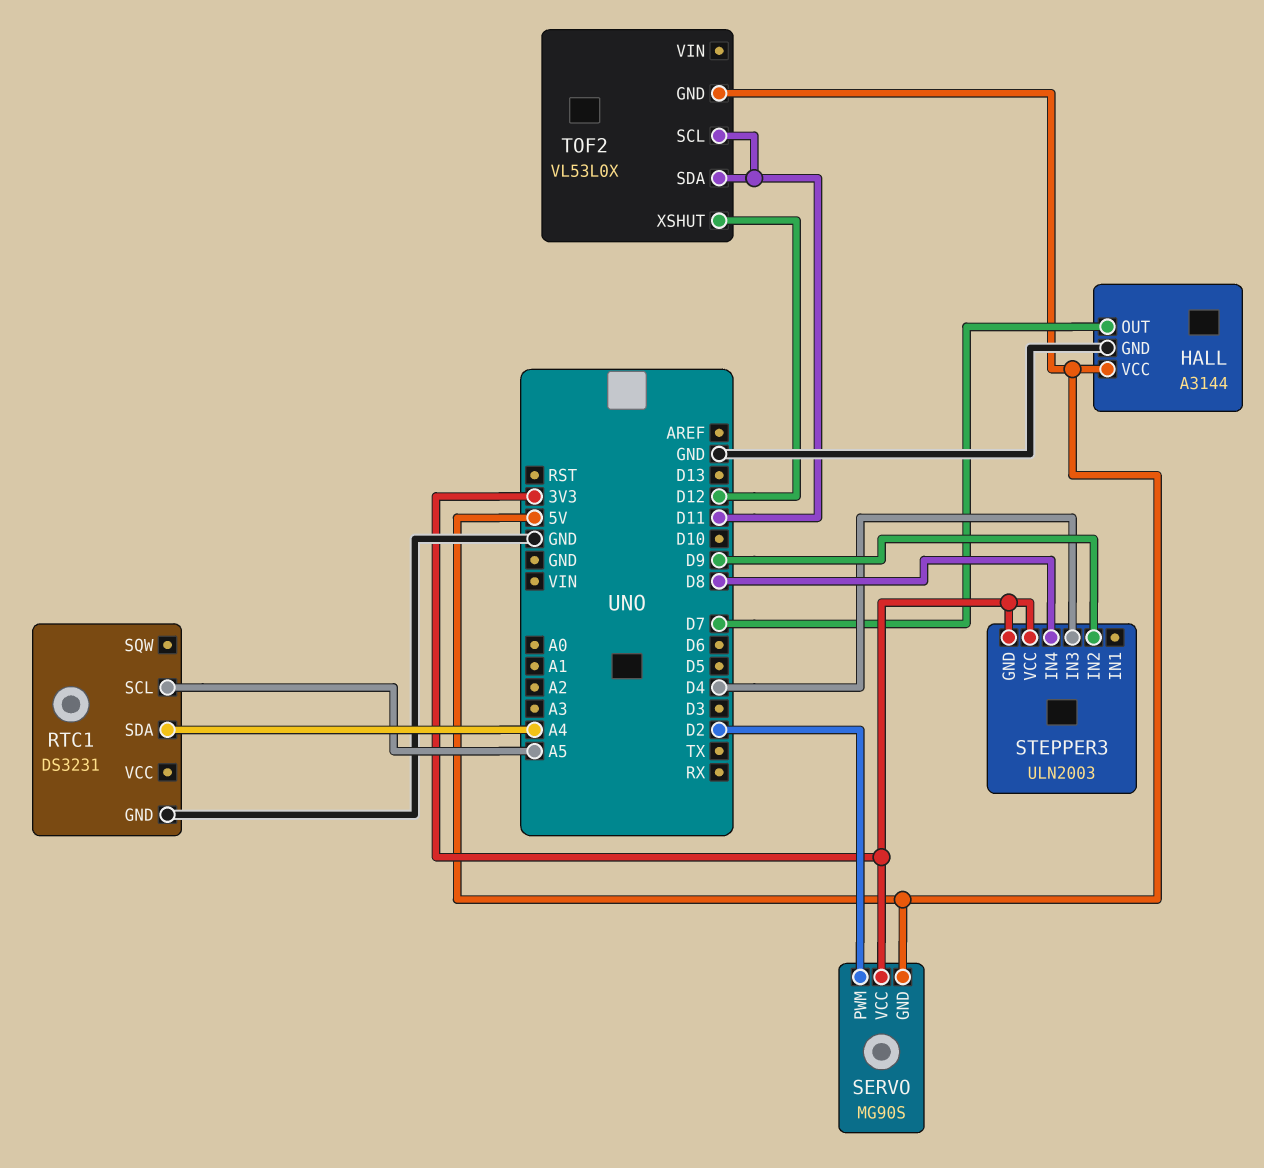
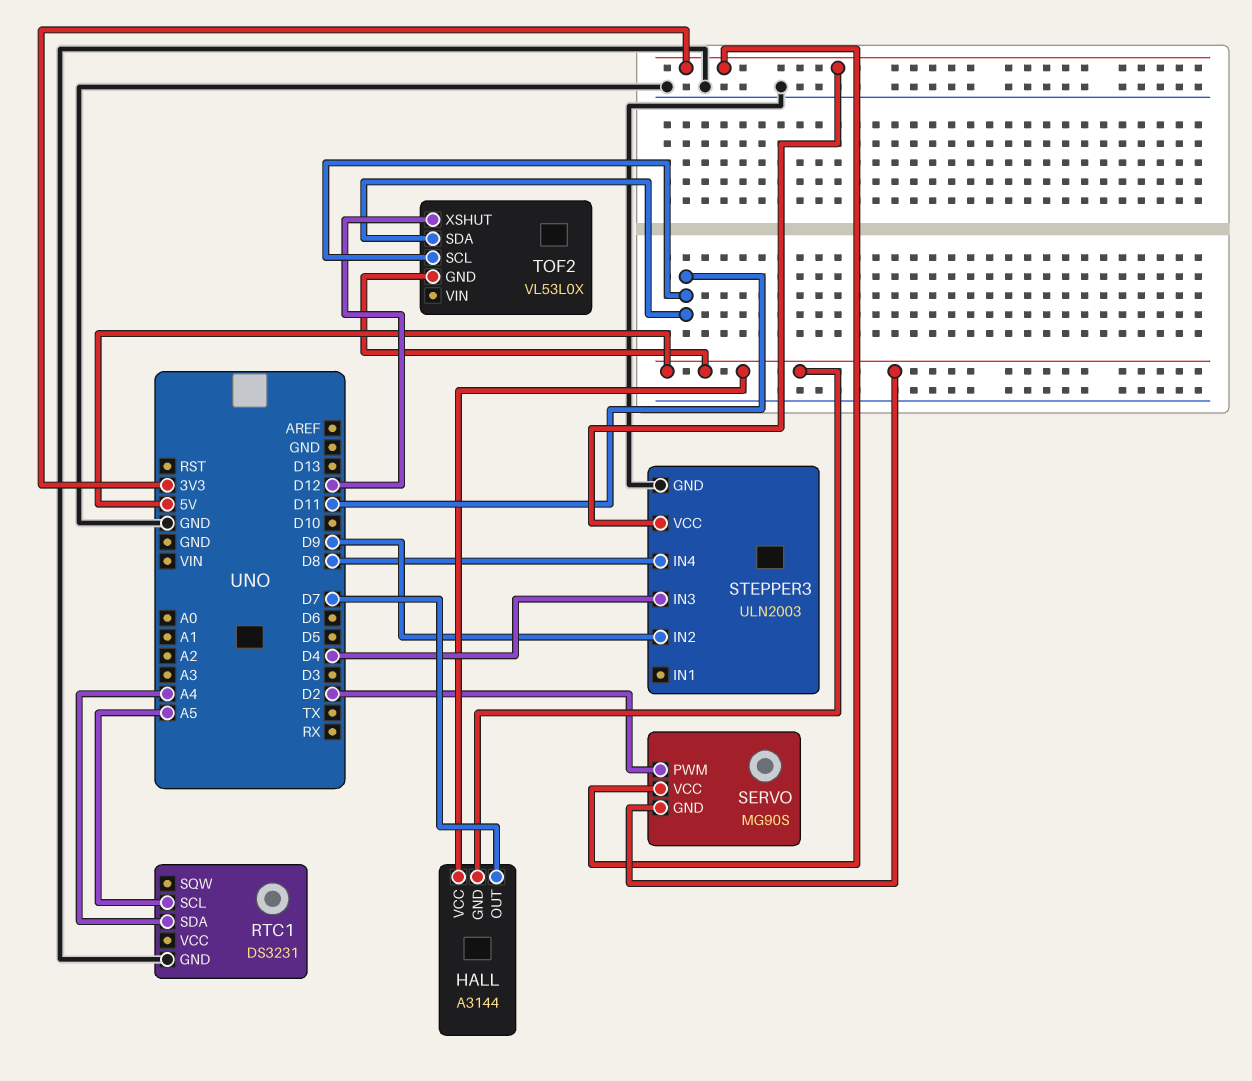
HALL pin GND: GND -> 5V
STEPPER3 pin GND: 3V3 -> GND

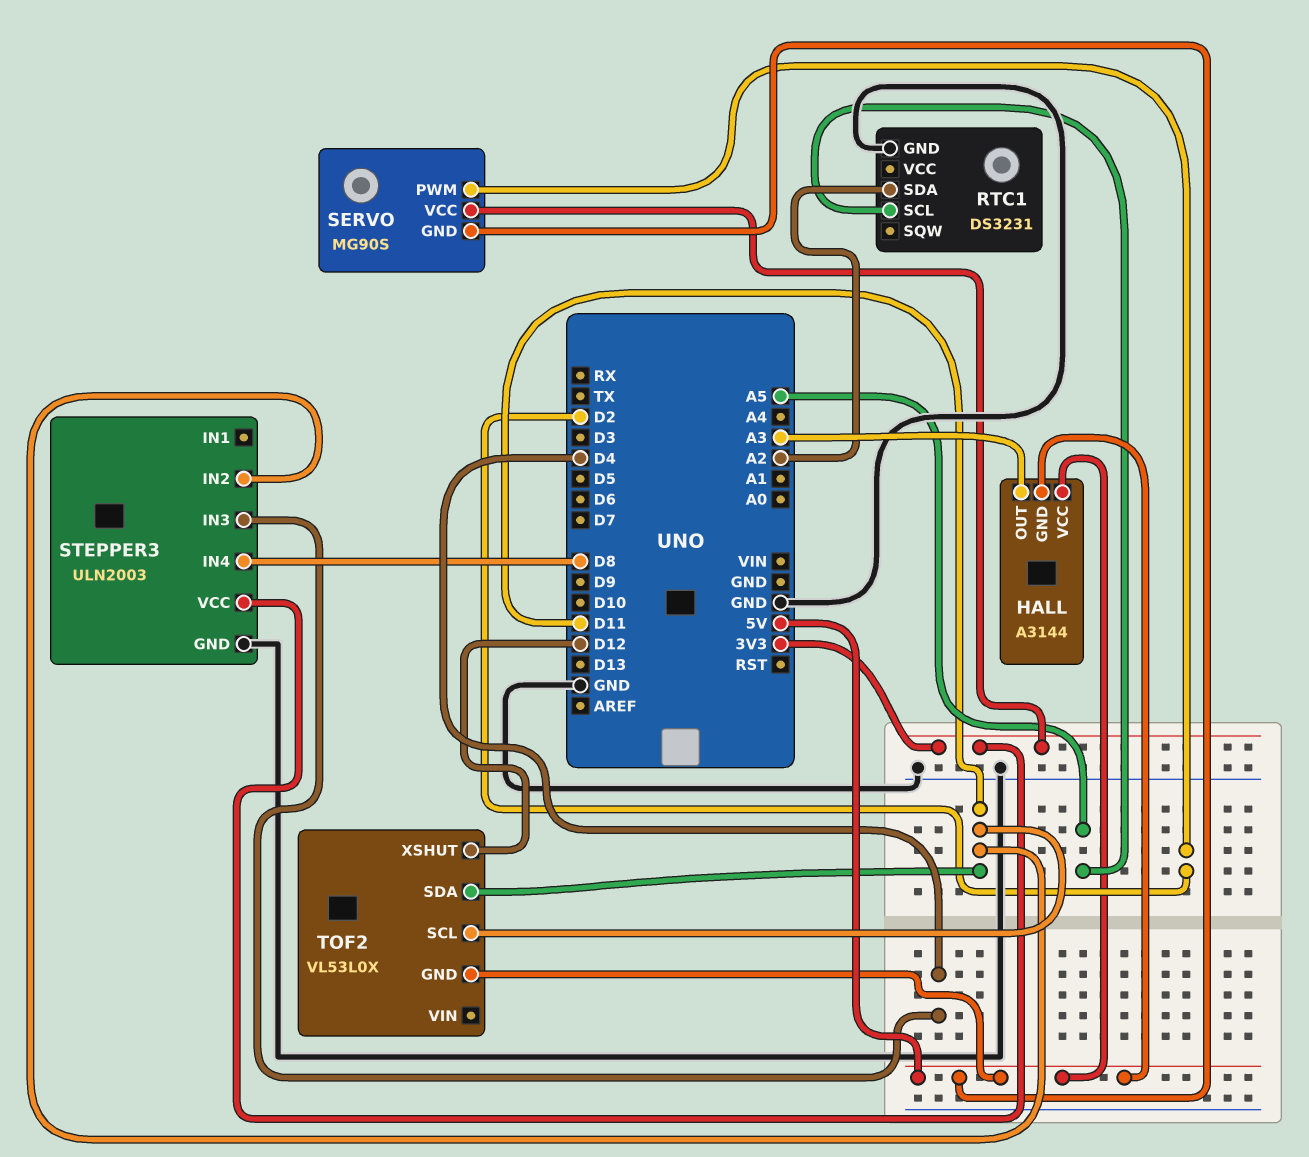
HALL pin OUT: D7 -> A3
RTC1 pin SDA: A4 -> A2
STEPPER3 pin IN2: D9 -> D11

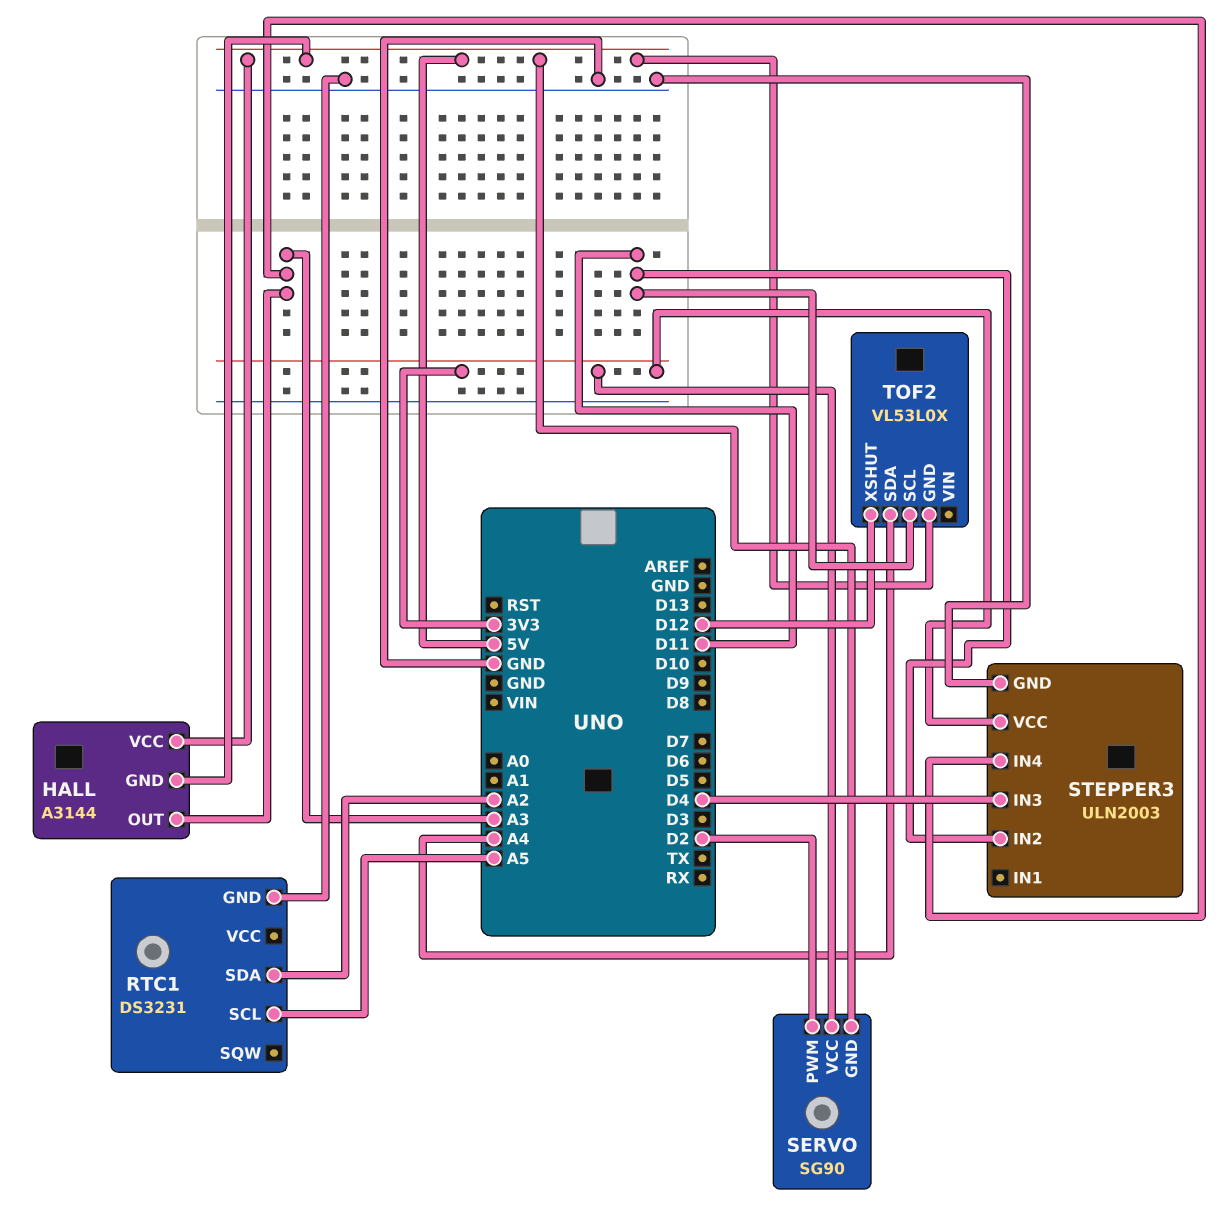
SERVO: MG90S -> SG90
STEPPER3 pin IN4: D8 -> A3
TOF2 pin SDA: D11 -> A4

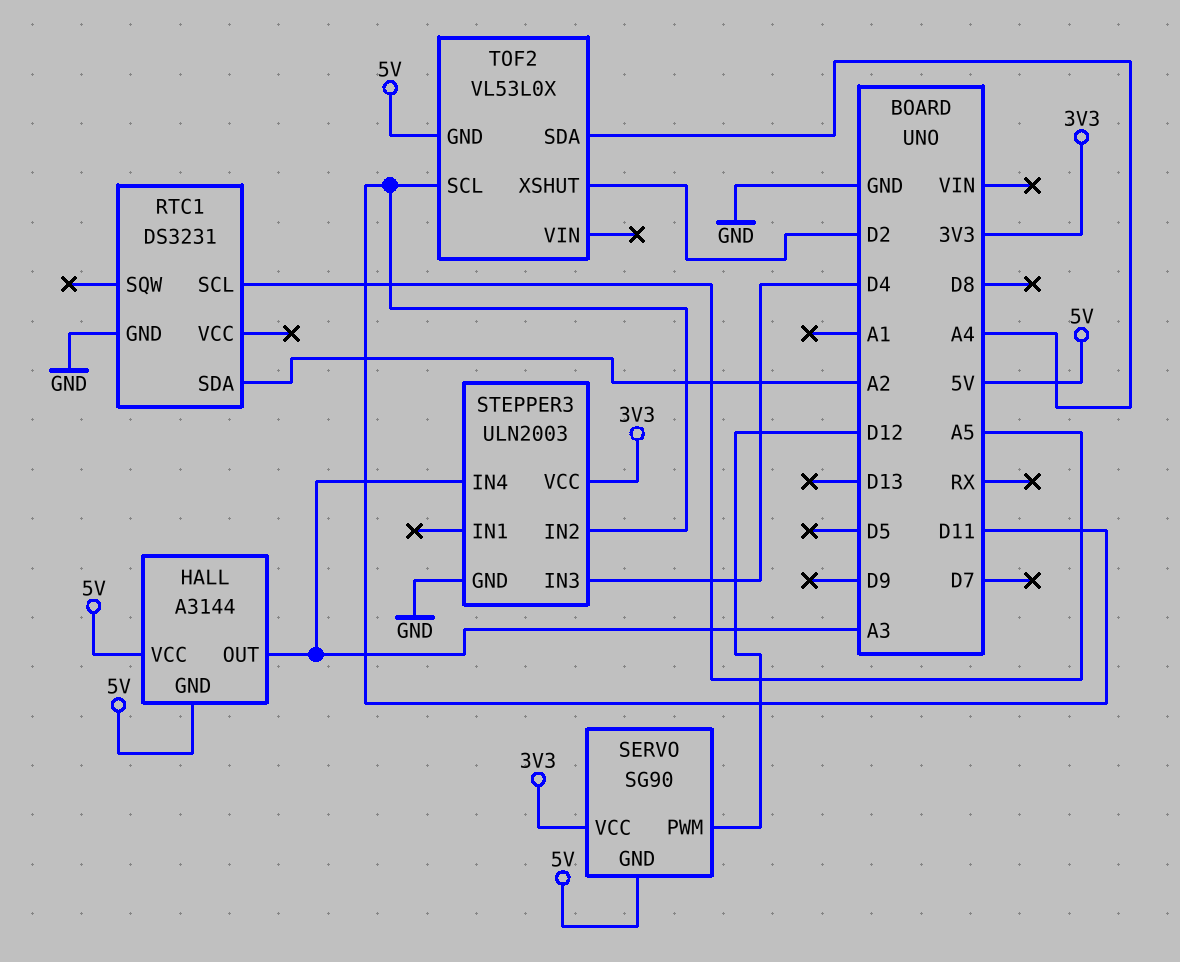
SERVO pin PWM: D2 -> D12
TOF2 pin XSHUT: D12 -> D2

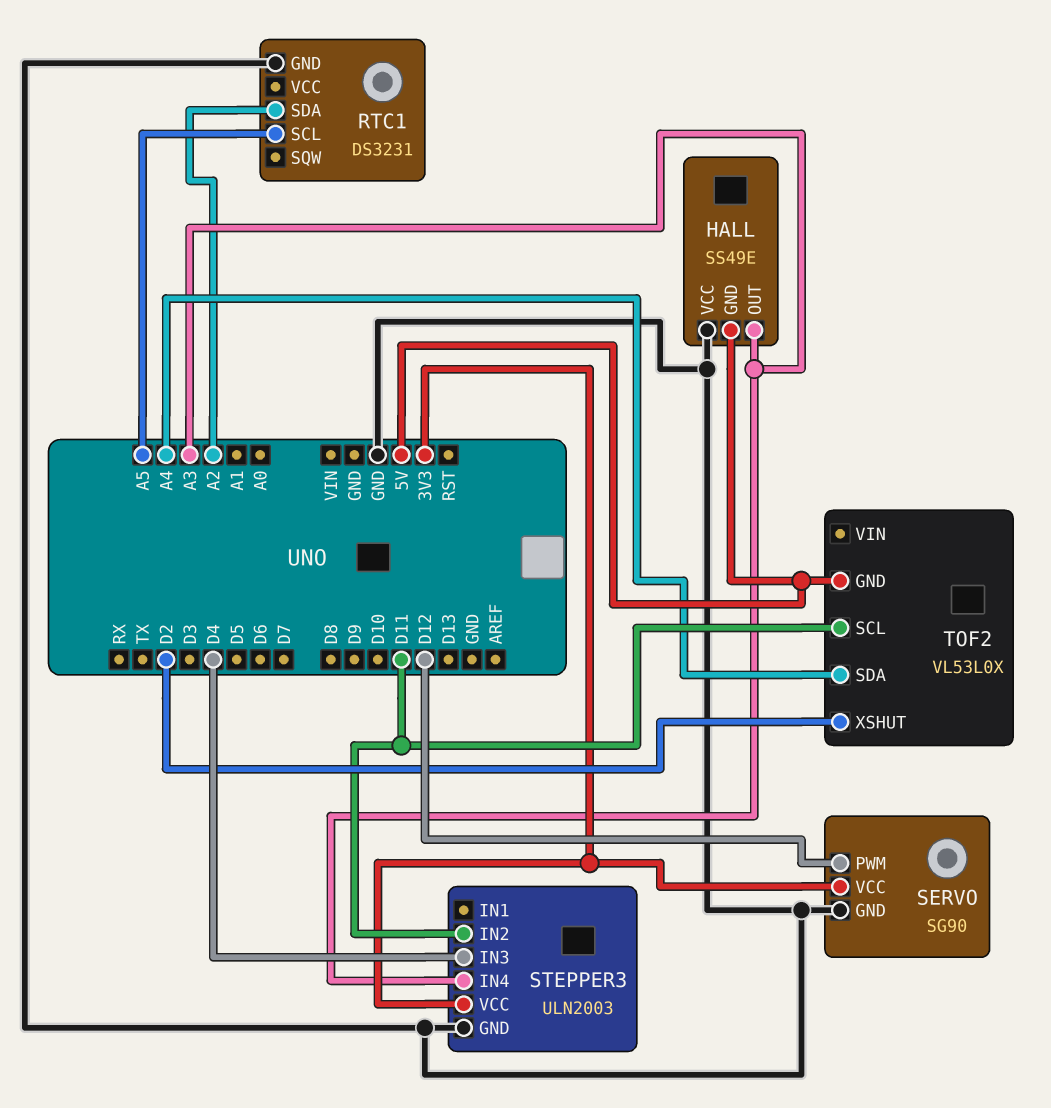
HALL: A3144 -> SS49E
HALL pin VCC: 5V -> GND
SERVO pin GND: 5V -> GND

